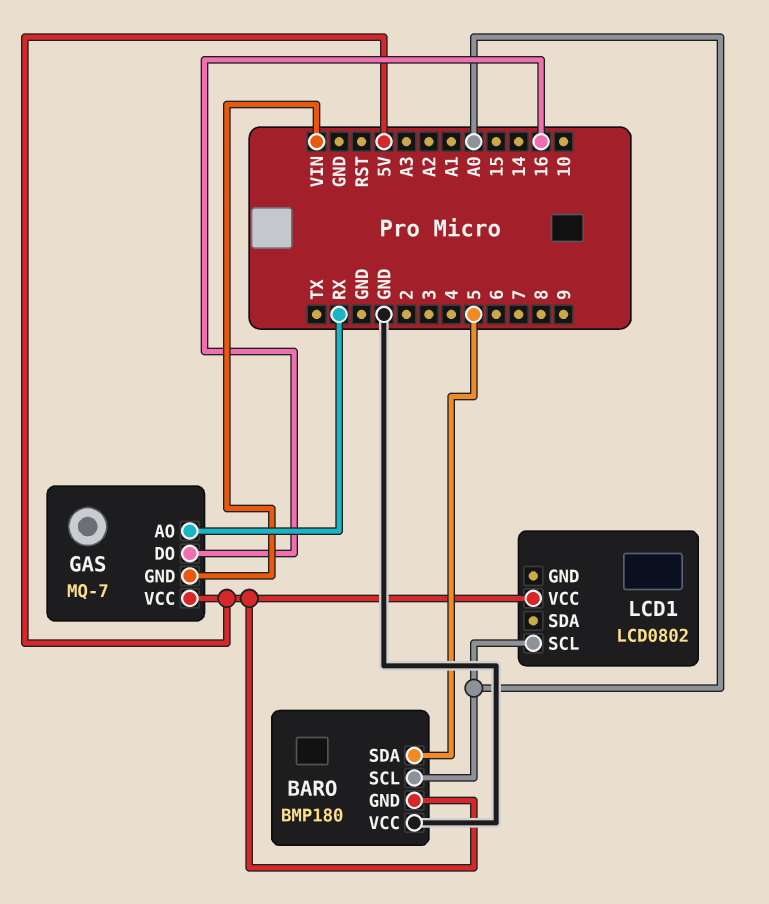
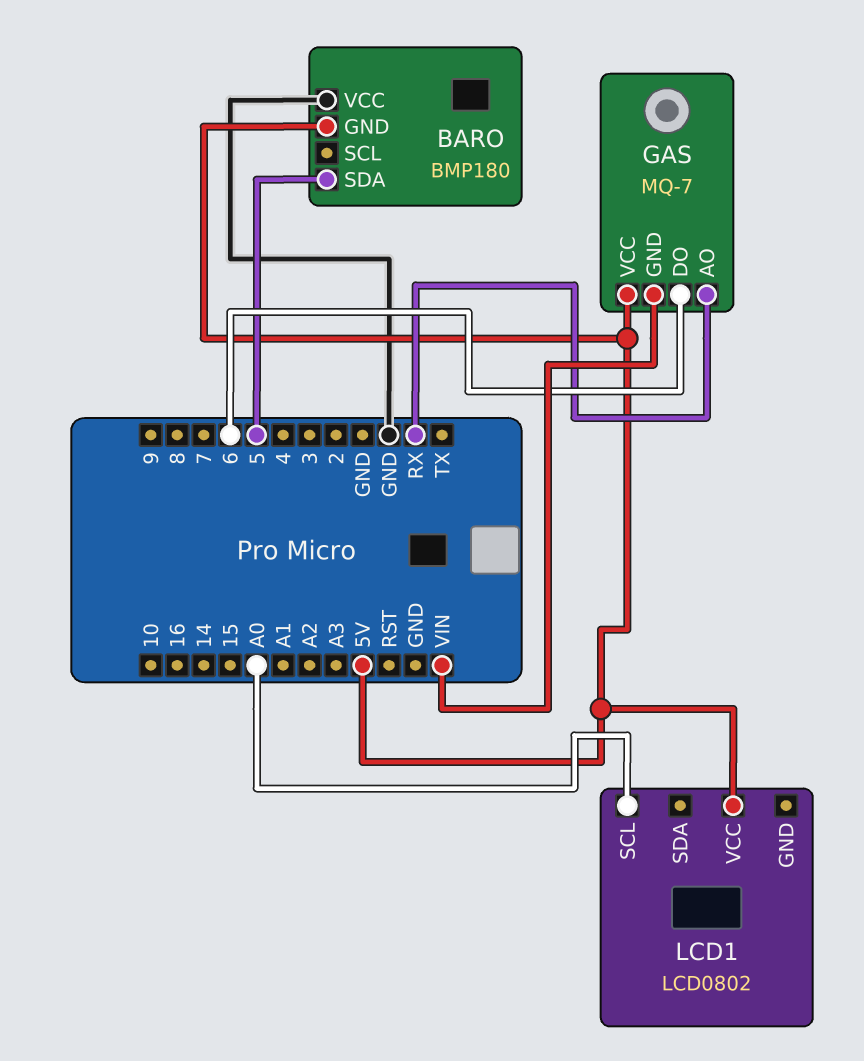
BARO pin SCL: A0 -> none
GAS pin DO: 16 -> 6

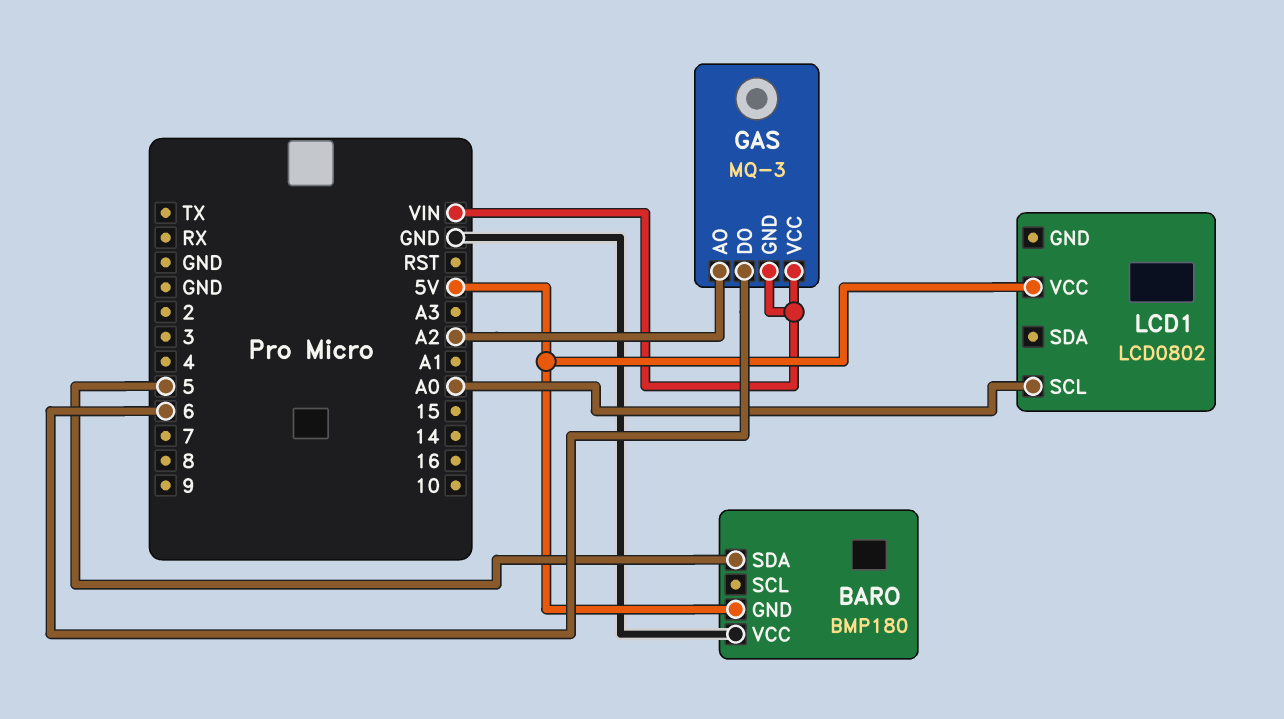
GAS: MQ-7 -> MQ-3
GAS pin AO: RX -> A2
GAS pin VCC: 5V -> VIN

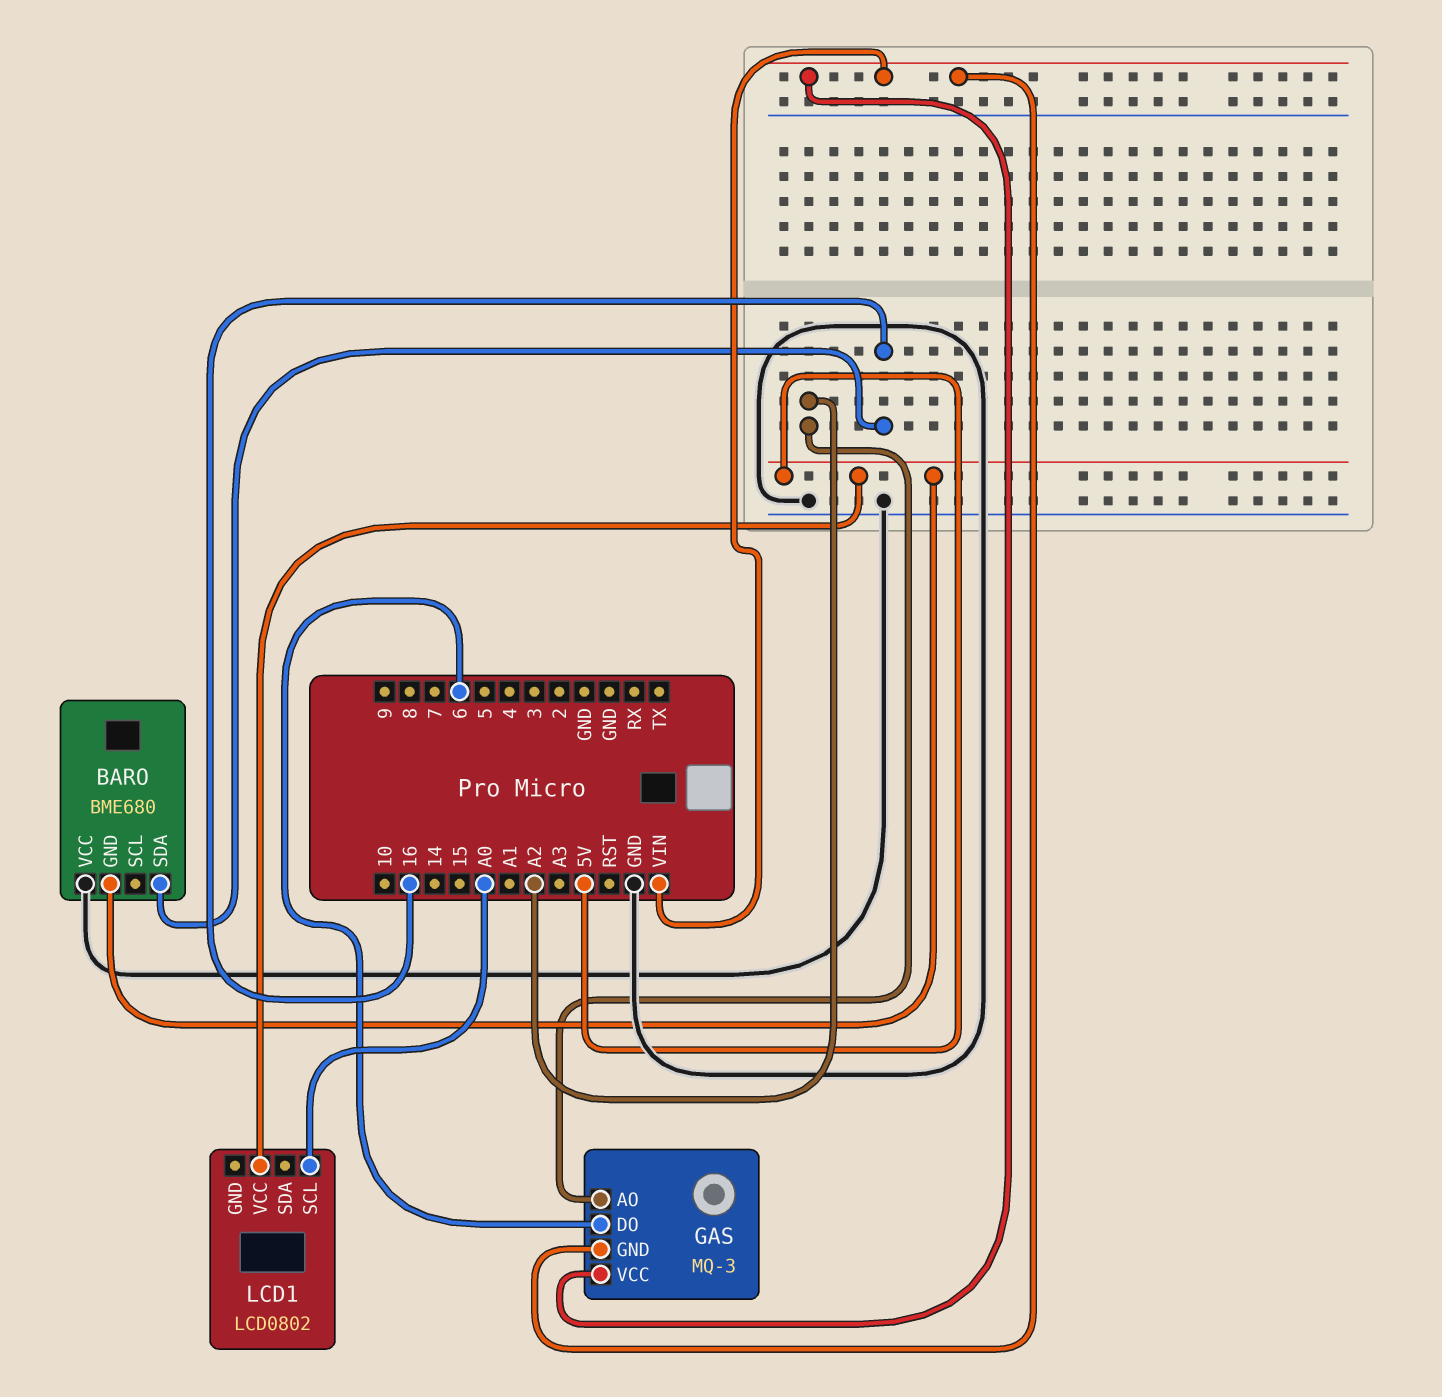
BARO: BMP180 -> BME680
BARO pin SDA: 5 -> 16

